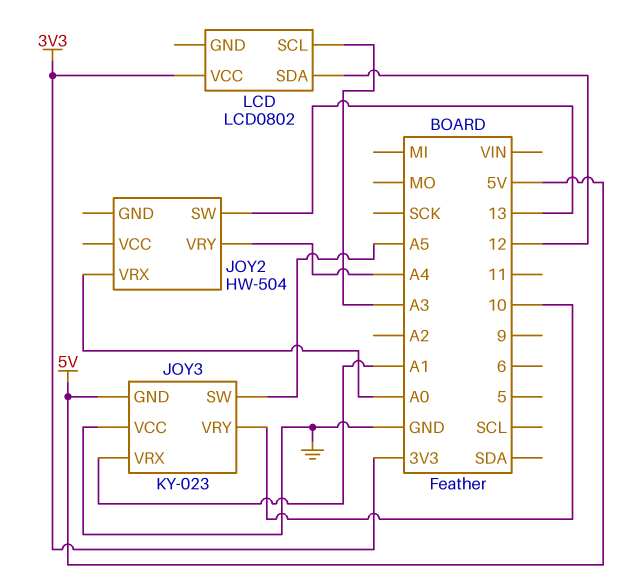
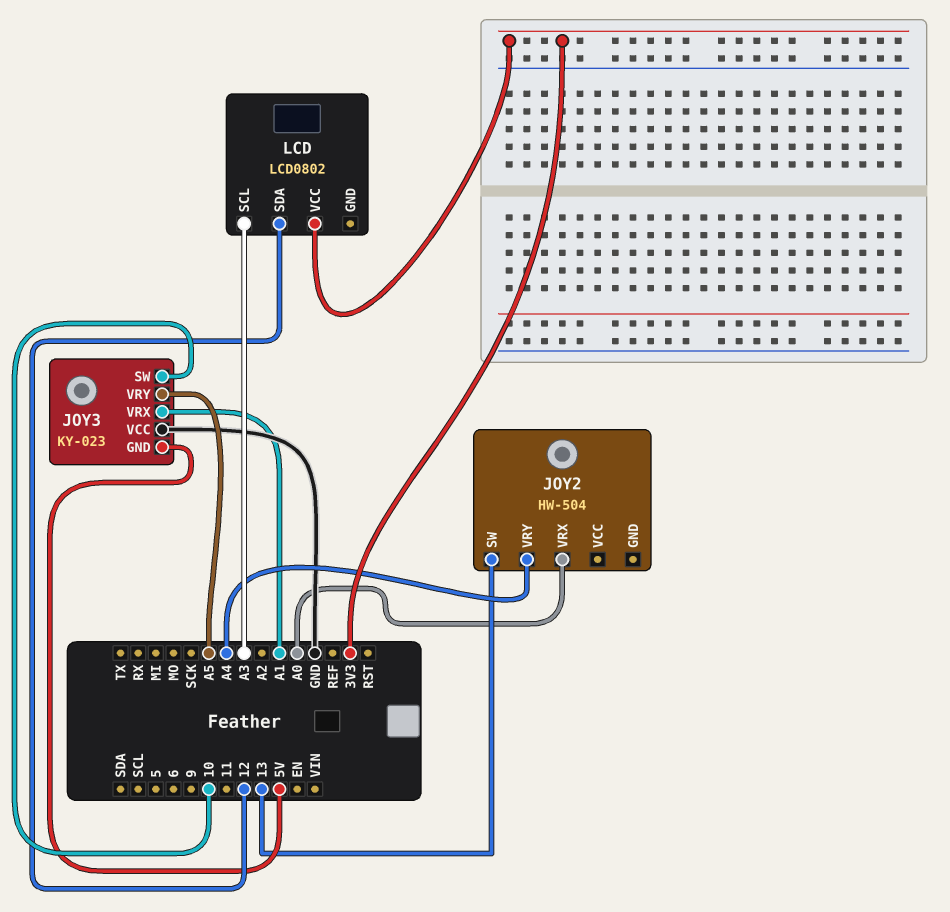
JOY3 pin SW: A5 -> 10
JOY3 pin VRY: 10 -> A5

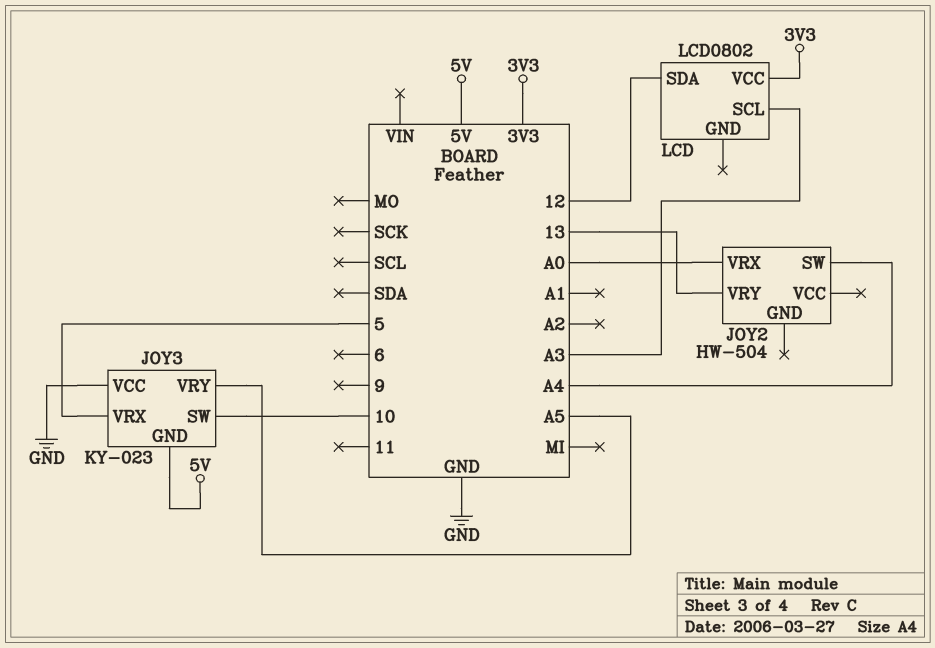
JOY2 pin SW: 13 -> A4
JOY2 pin VRY: A4 -> 13
JOY3 pin VRX: A1 -> 5

